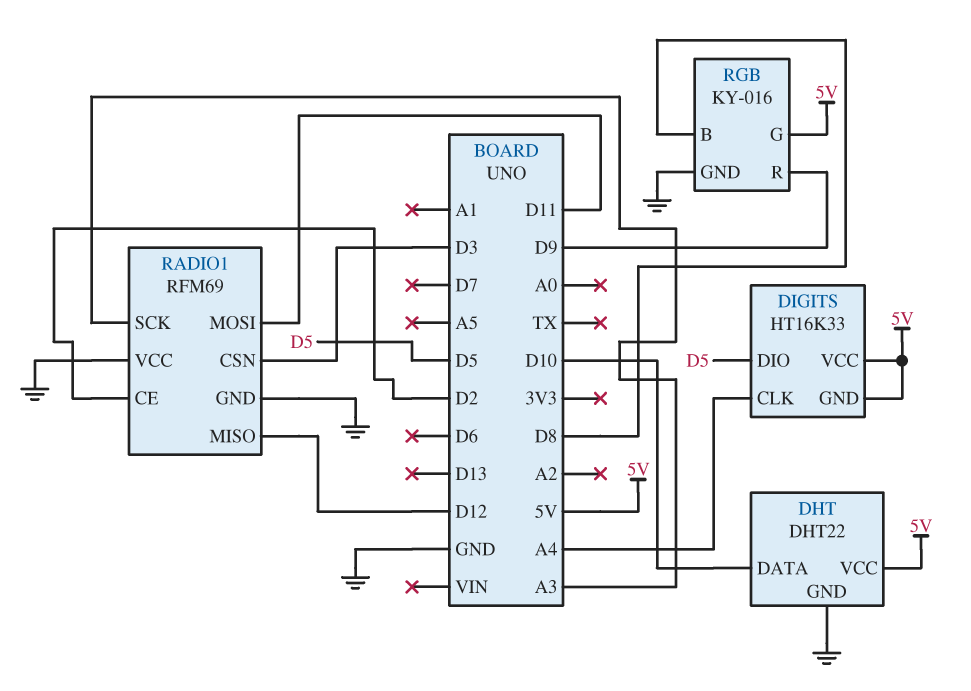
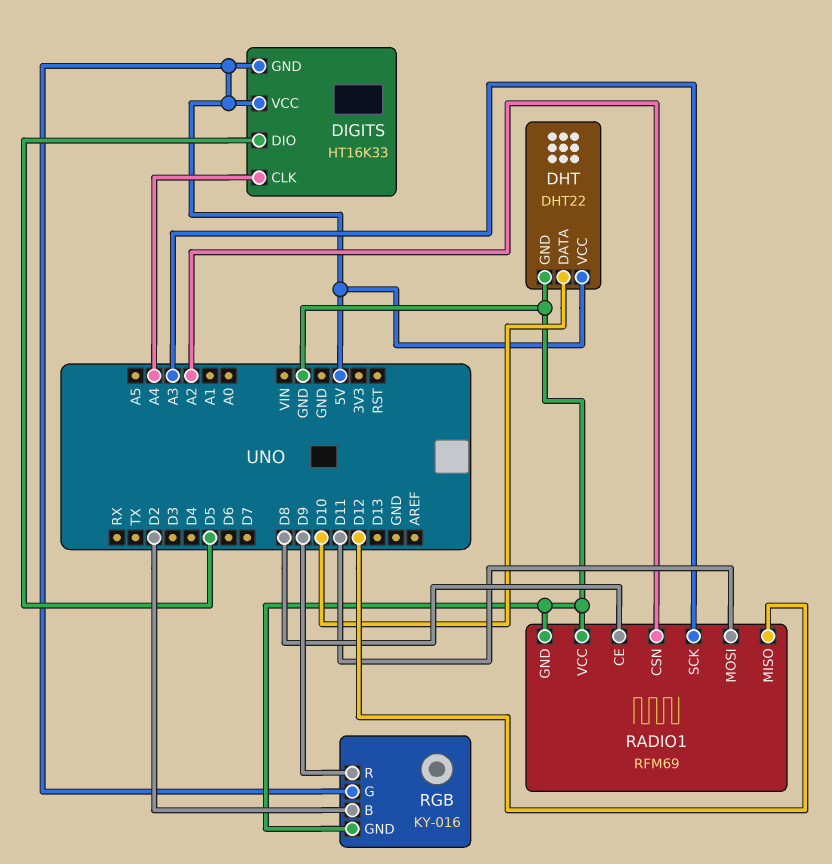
RADIO1 pin CE: D2 -> D8
RADIO1 pin CSN: D3 -> A2
RGB pin B: D8 -> D2

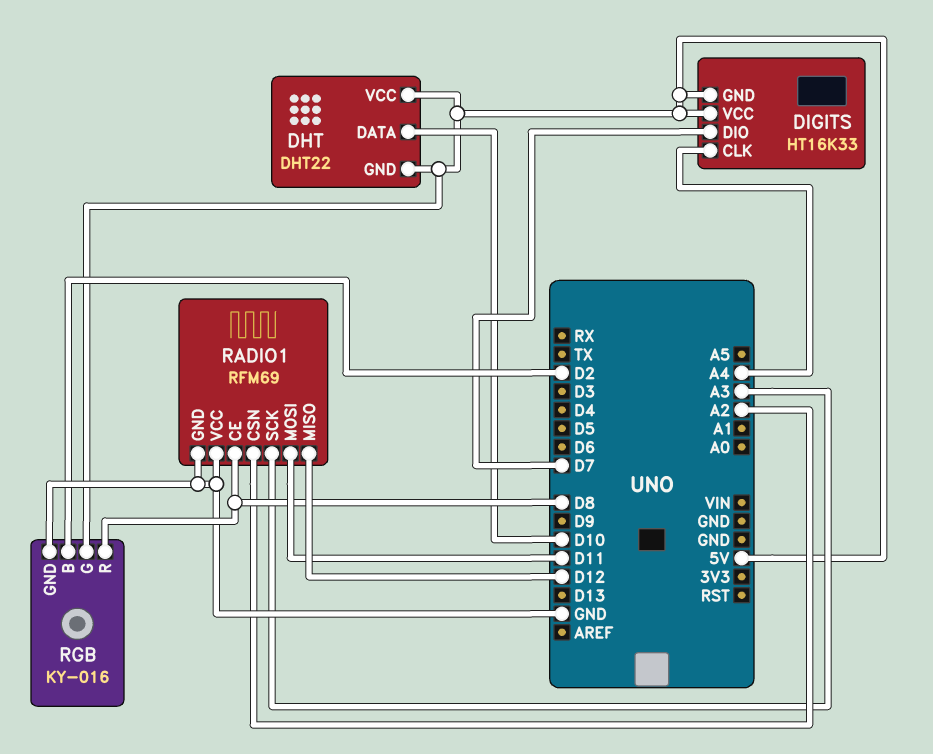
DHT pin GND: GND -> 5V
DIGITS pin DIO: D5 -> D7
RGB pin R: D9 -> D8

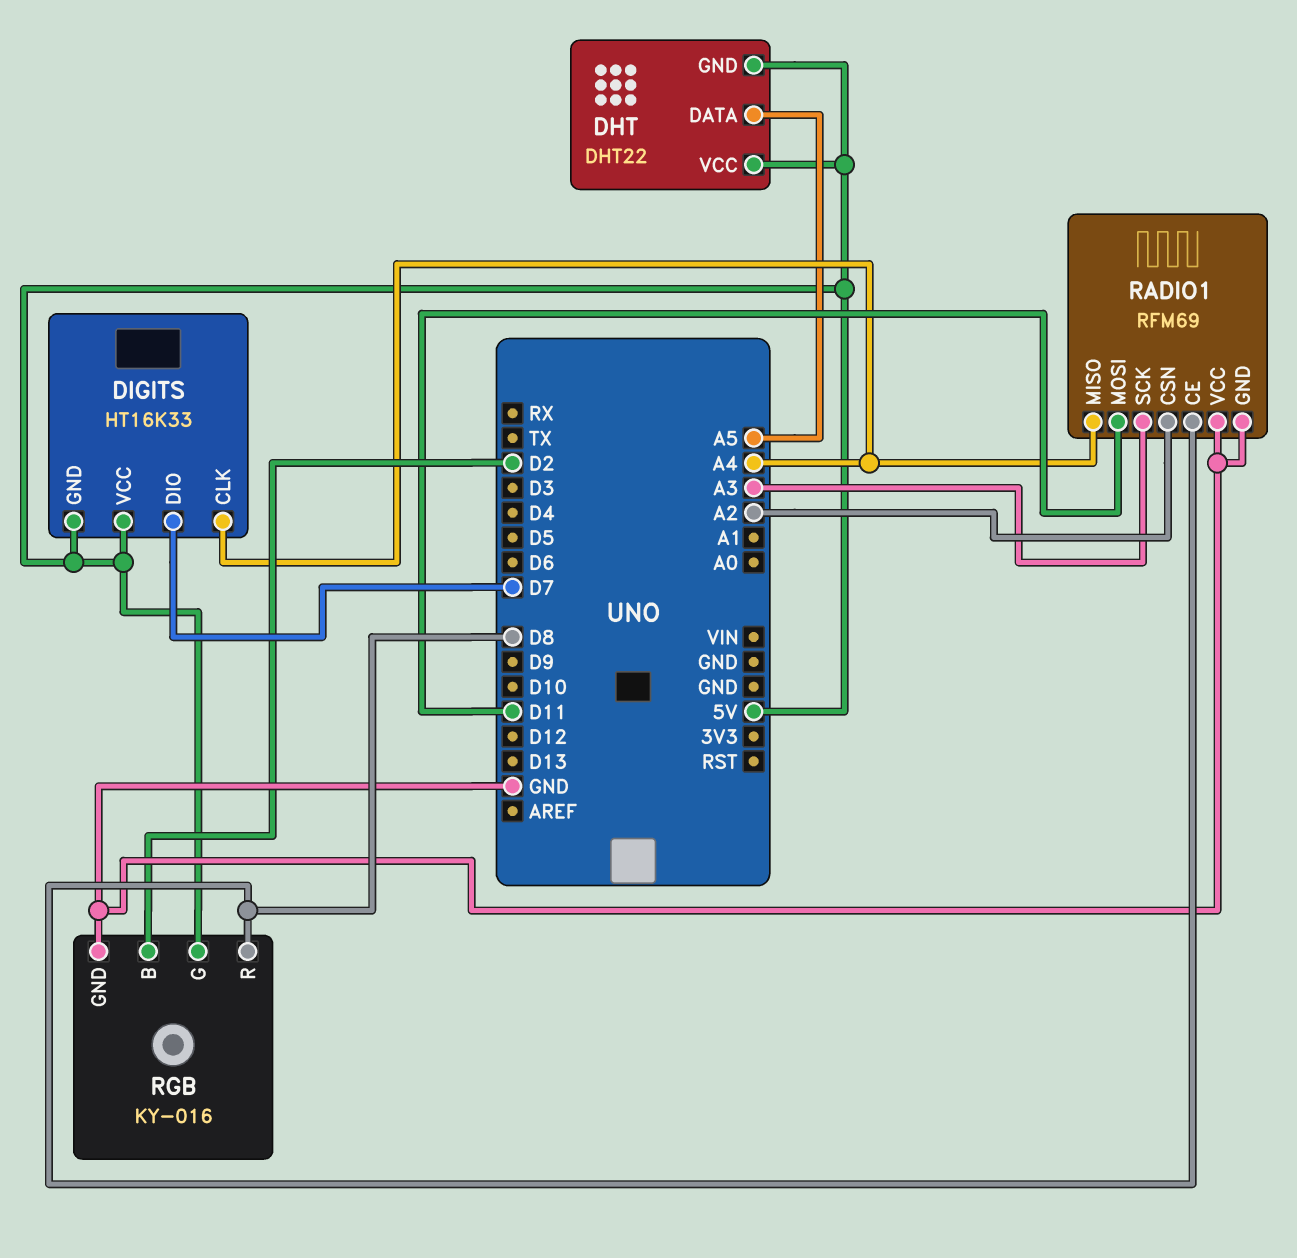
DHT pin DATA: D10 -> A5
RADIO1 pin MISO: D12 -> A4

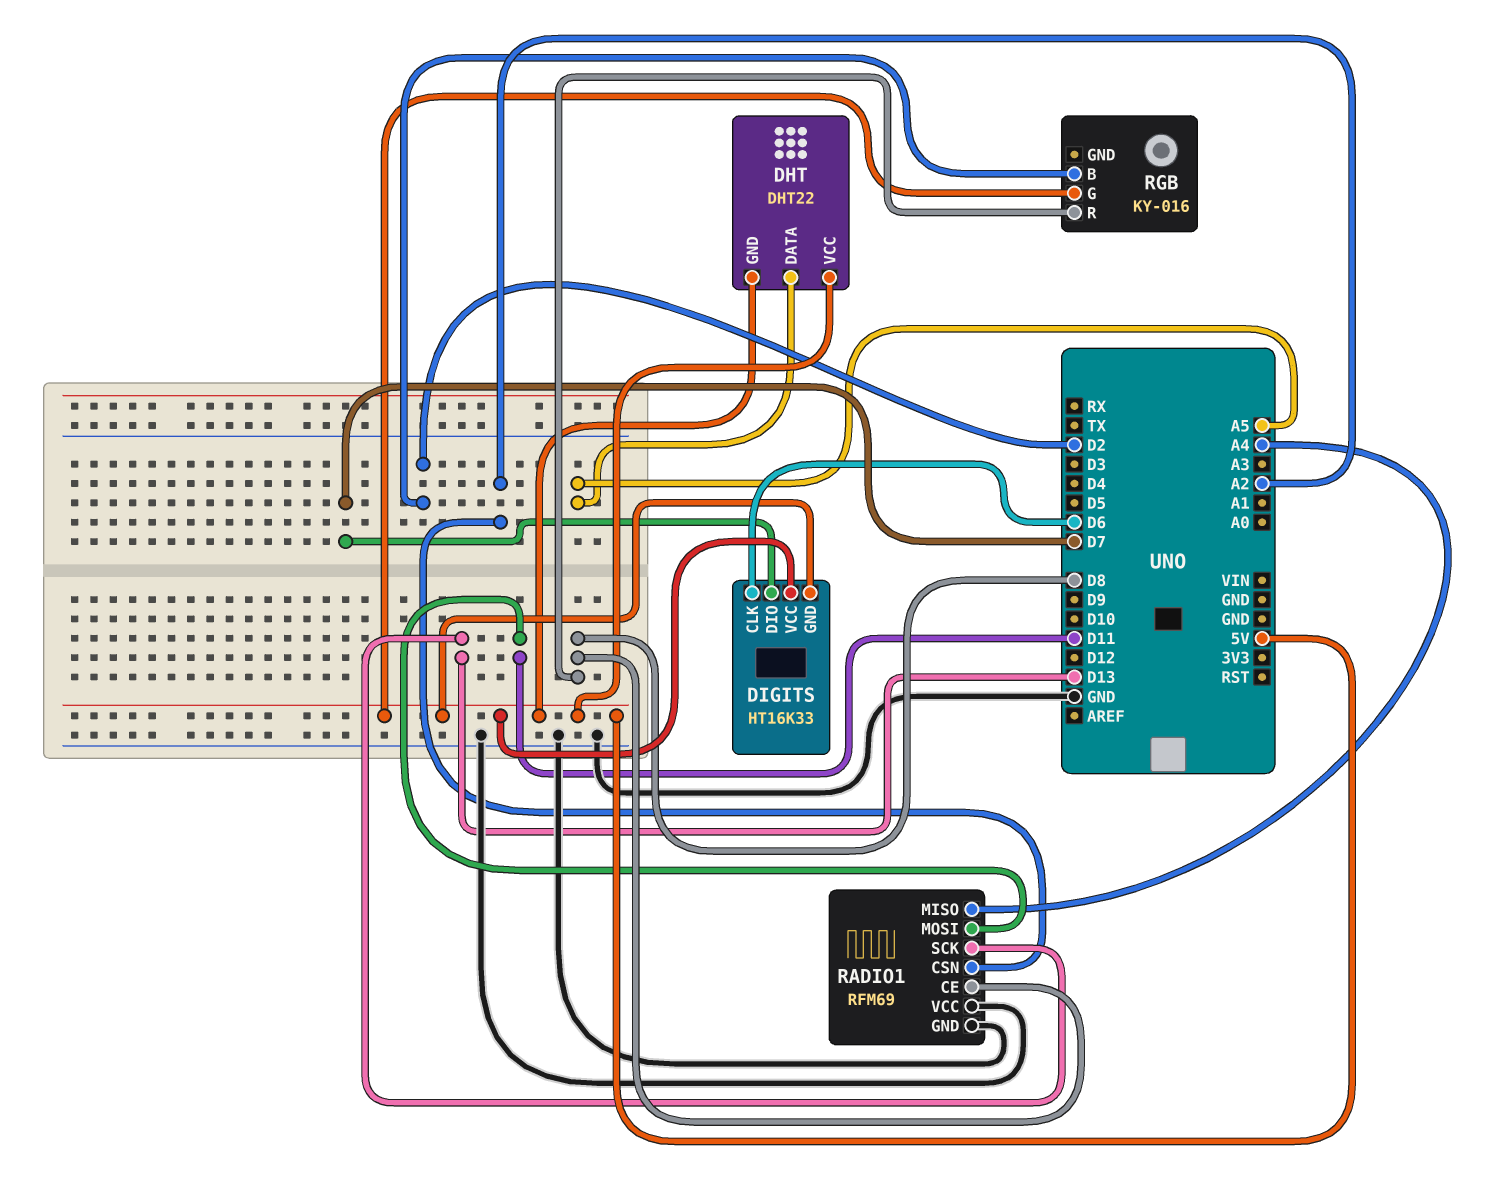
DIGITS pin CLK: A4 -> D6
RADIO1 pin SCK: A3 -> D13
RGB pin GND: GND -> none

